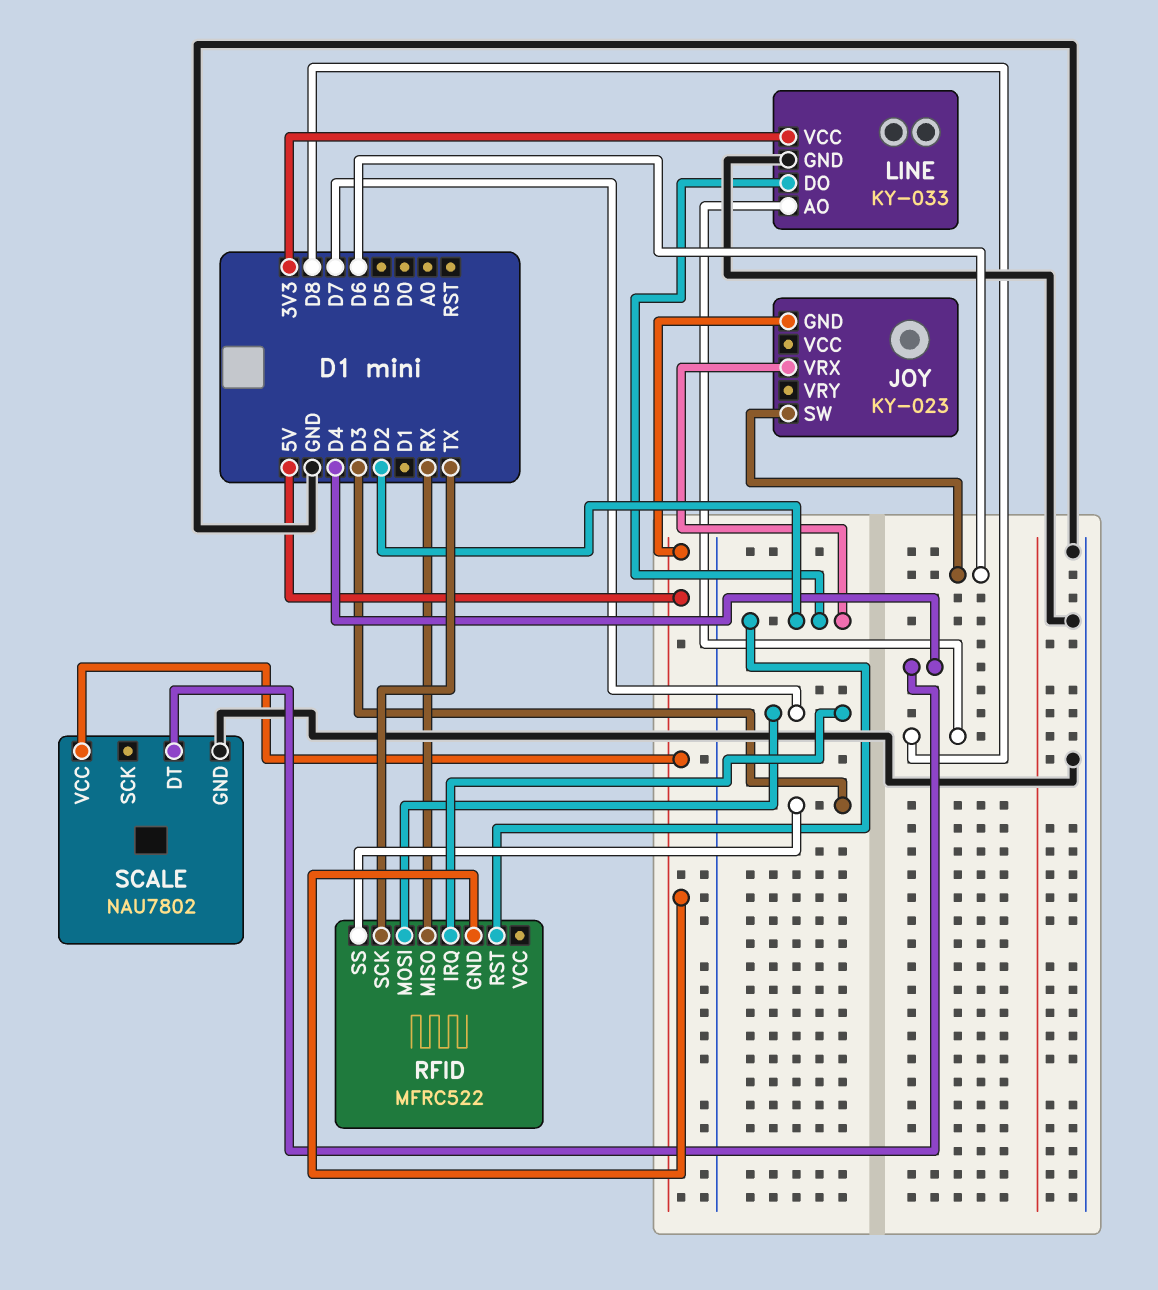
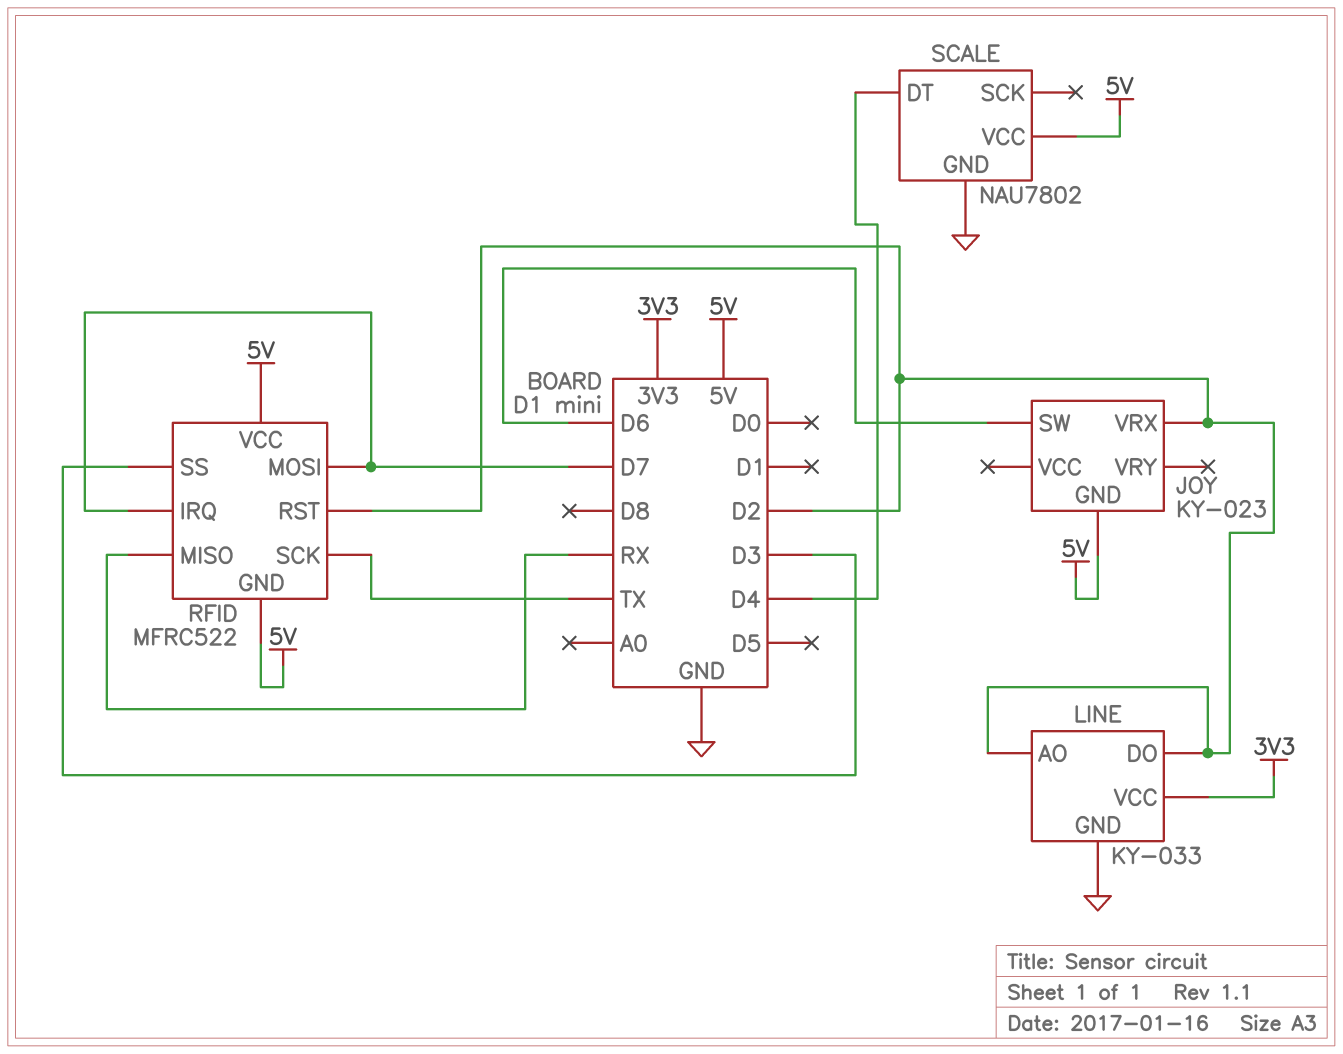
LINE pin AO: D8 -> D2
RFID pin VCC: none -> 5V

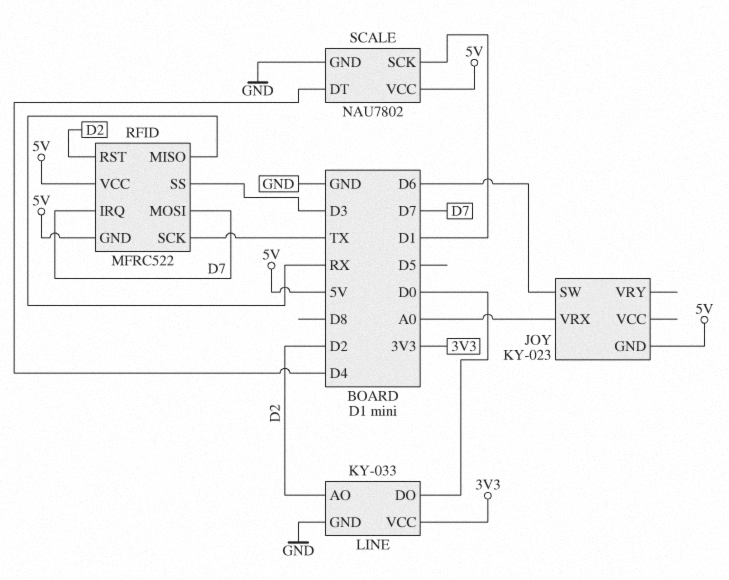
JOY pin VRX: D2 -> A0
LINE pin DO: D2 -> D0
SCALE pin SCK: none -> D1

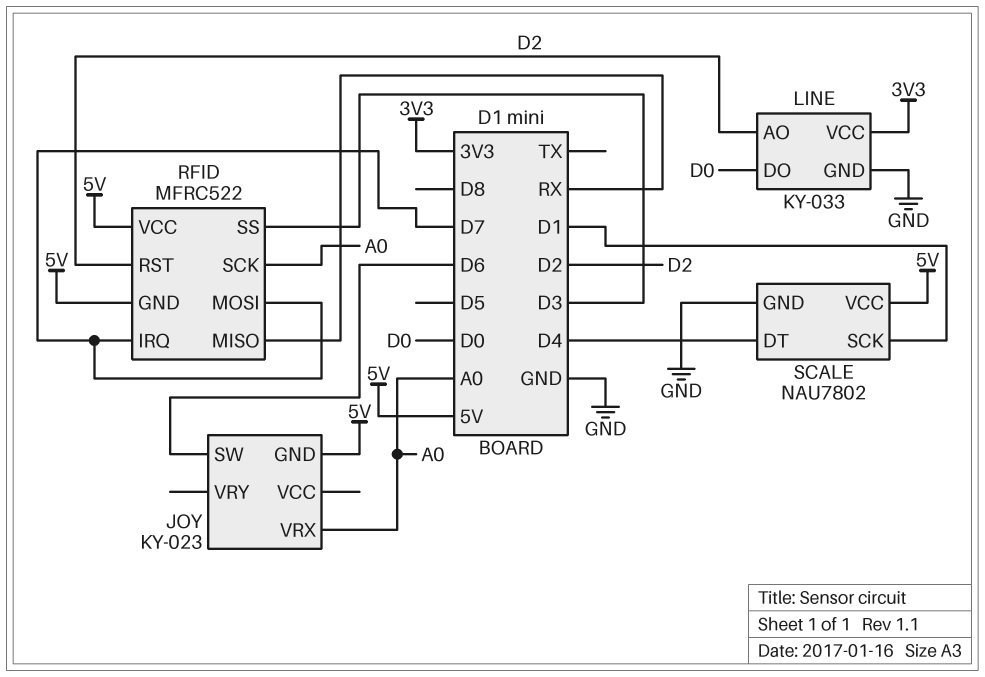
RFID pin SCK: TX -> A0

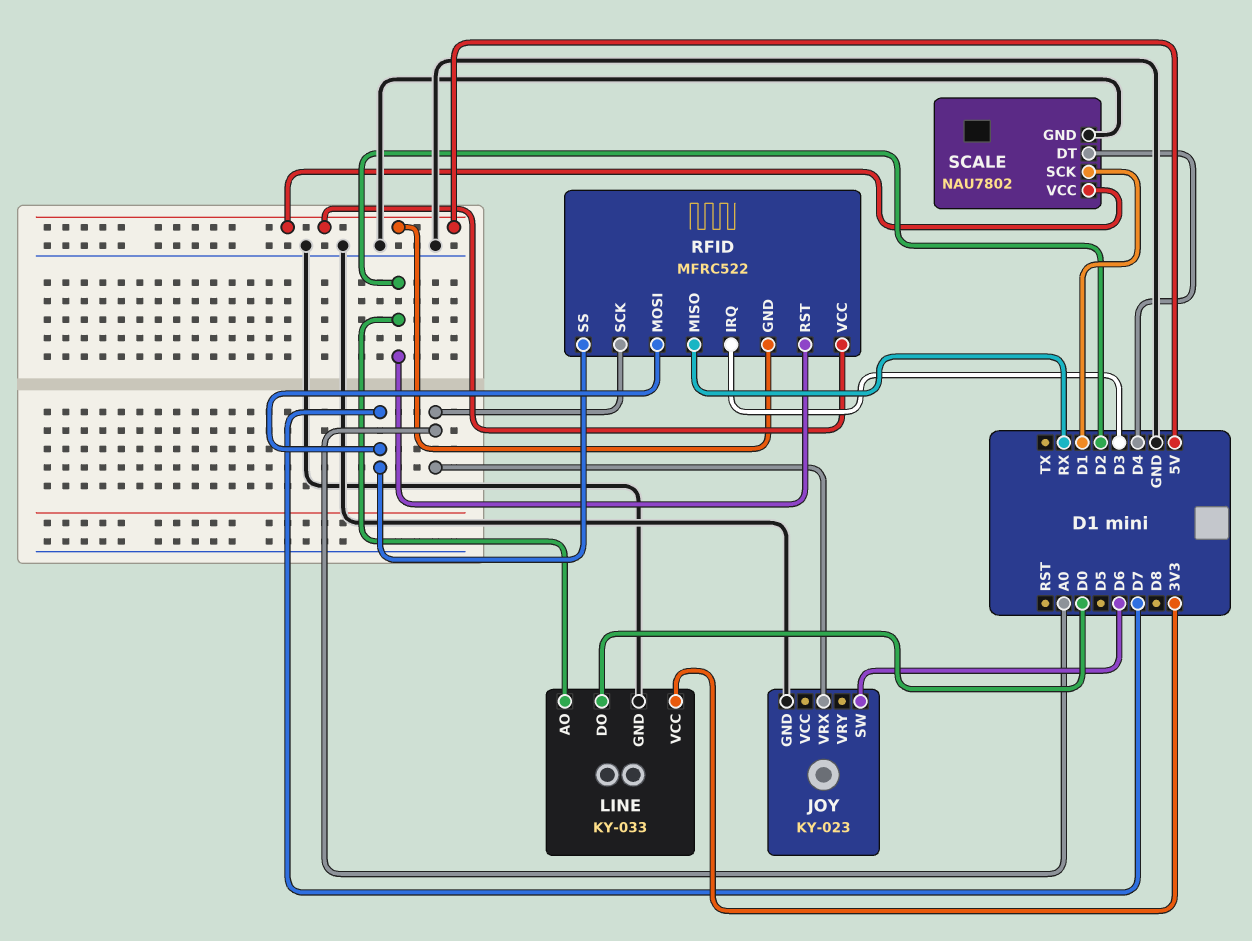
JOY pin GND: 5V -> GND
RFID pin IRQ: D7 -> D3
RFID pin SS: D3 -> D7

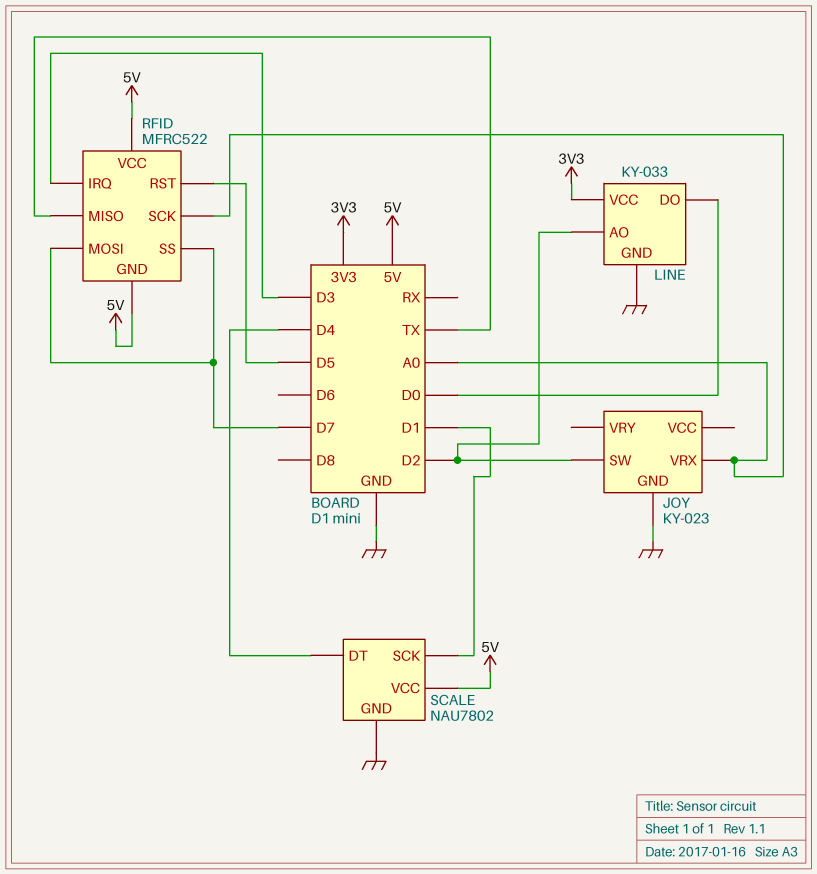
JOY pin SW: D6 -> D2
RFID pin MISO: RX -> TX
RFID pin RST: D2 -> D5

